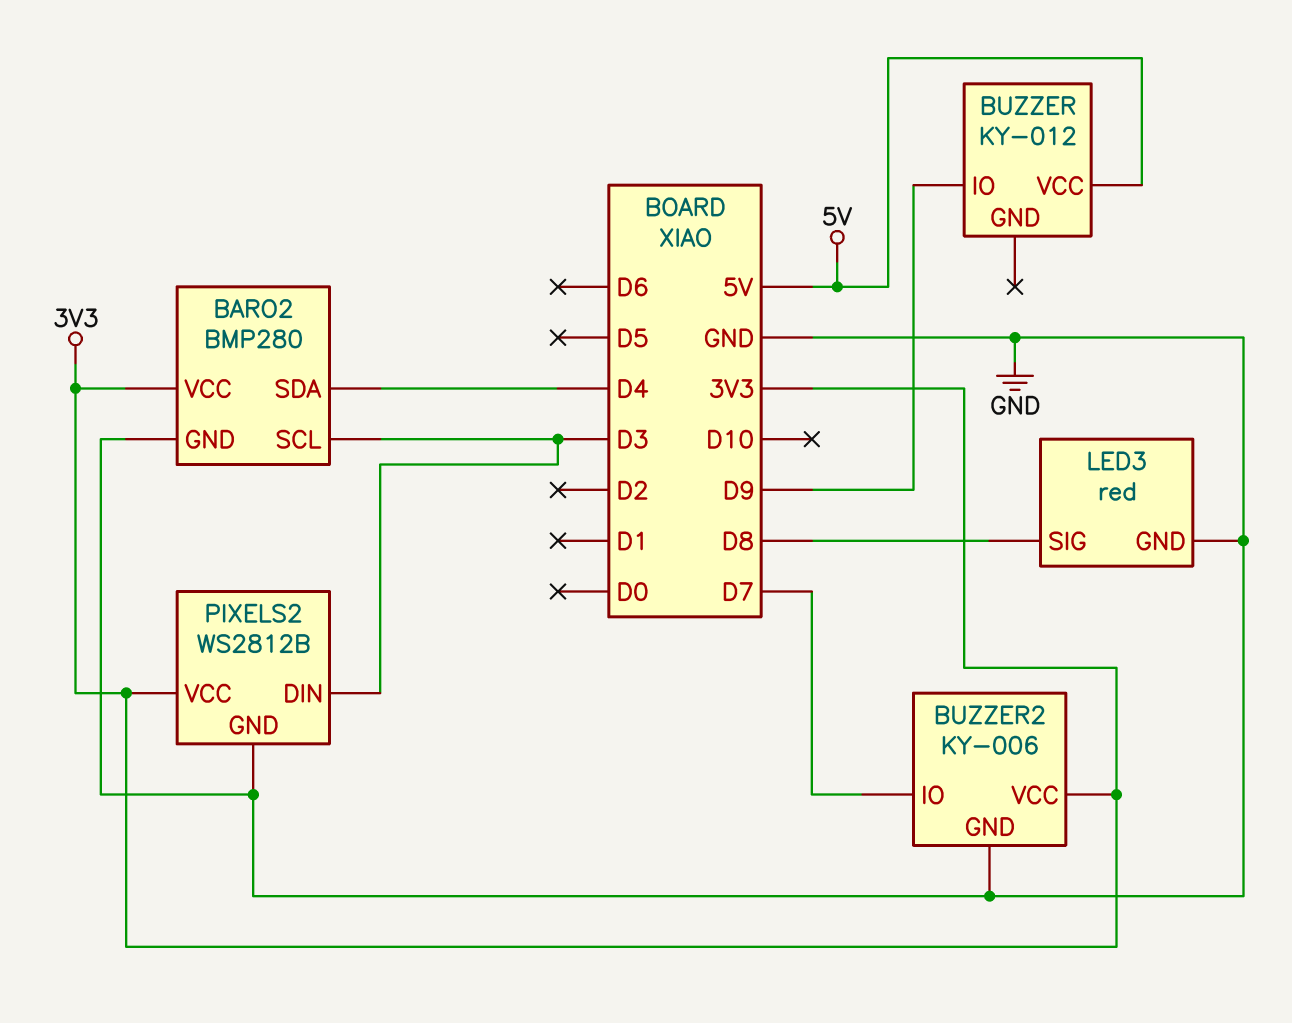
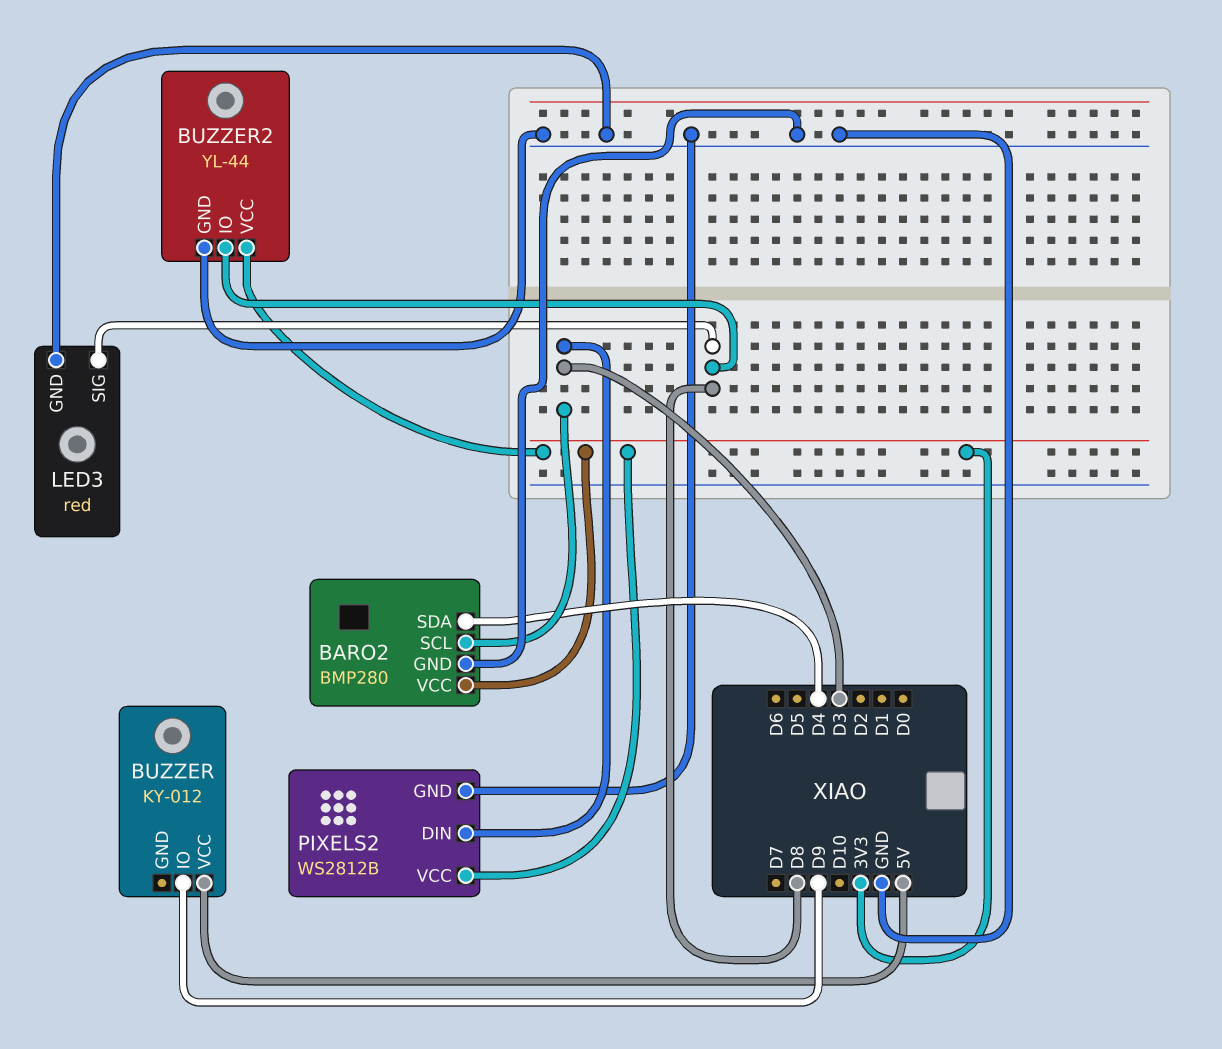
BUZZER2: KY-006 -> YL-44
BUZZER2 pin IO: D7 -> D8

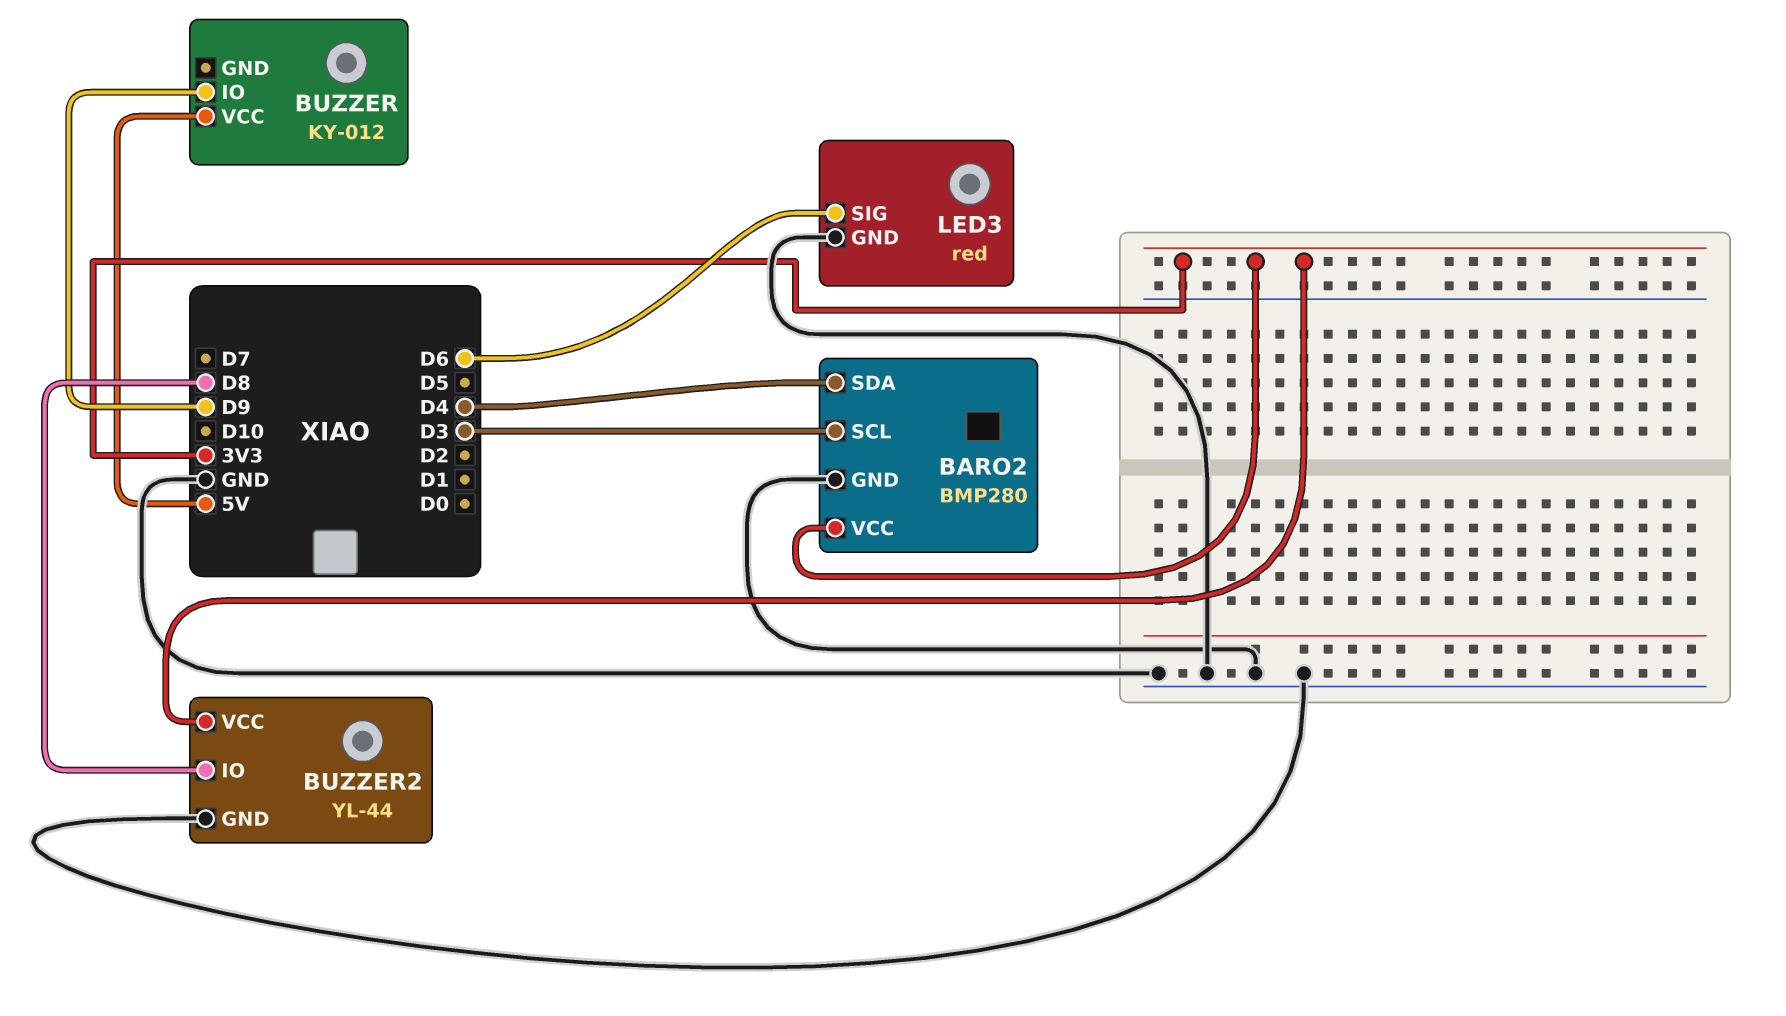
LED3 pin SIG: D8 -> D6
PIXELS2: WS2812B -> none
PIXELS2 pin DIN: D3 -> none
PIXELS2 pin GND: GND -> none
PIXELS2 pin VCC: 3V3 -> none

